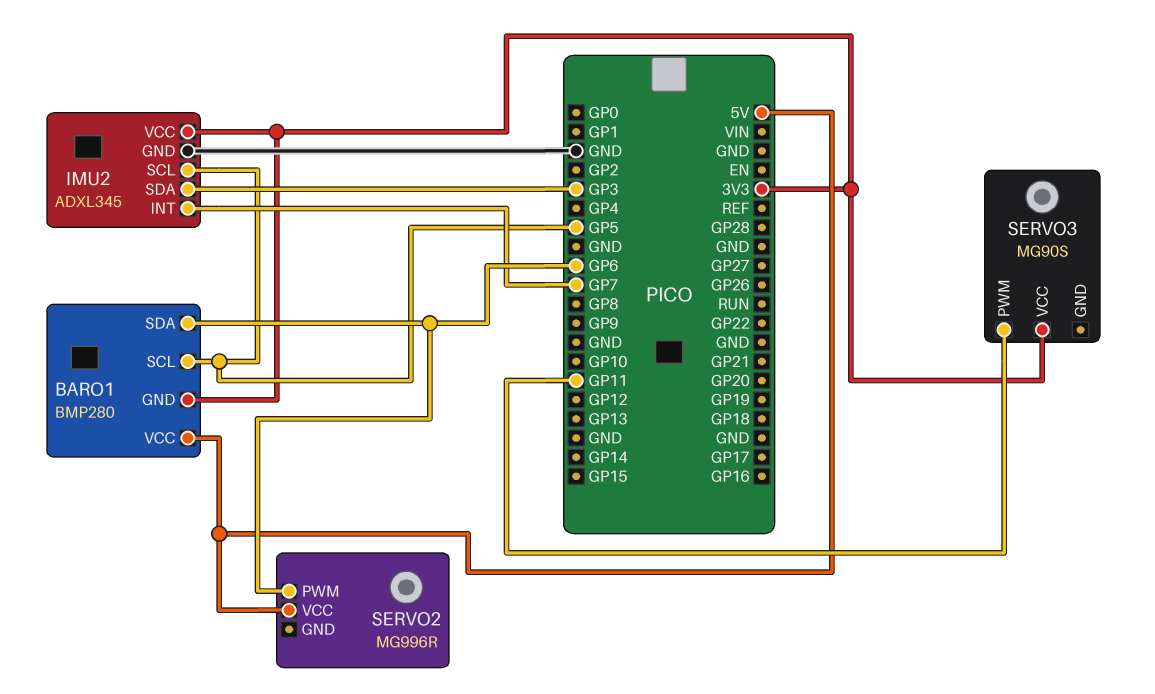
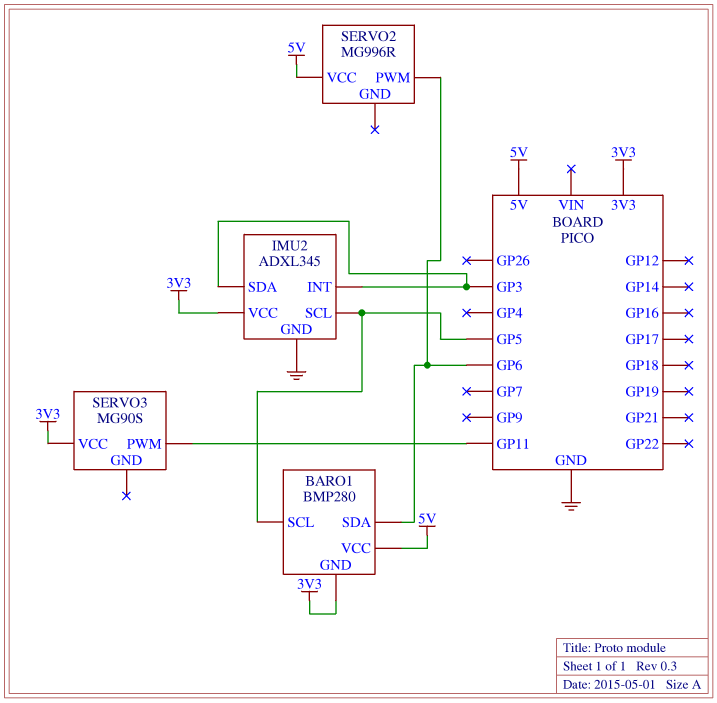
IMU2 pin INT: GP7 -> GP3

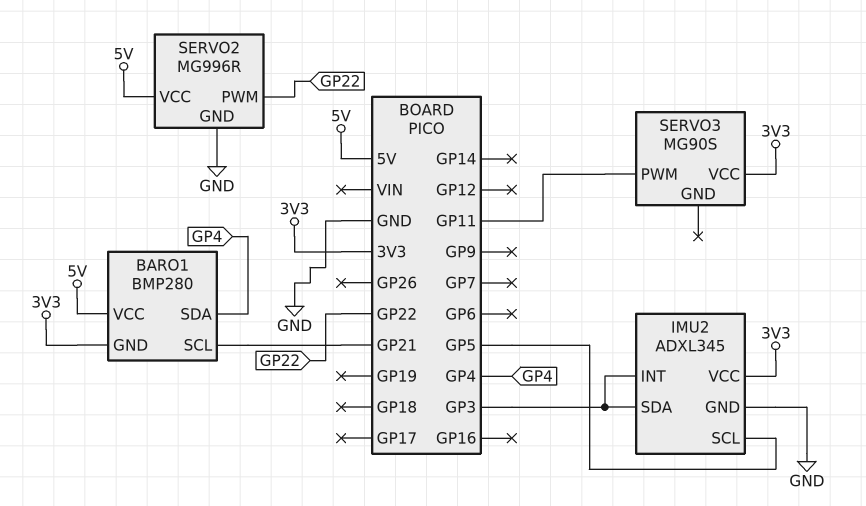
BARO1 pin SCL: GP5 -> GP21
BARO1 pin SDA: GP6 -> GP4
SERVO2 pin GND: none -> GND
SERVO2 pin PWM: GP6 -> GP22

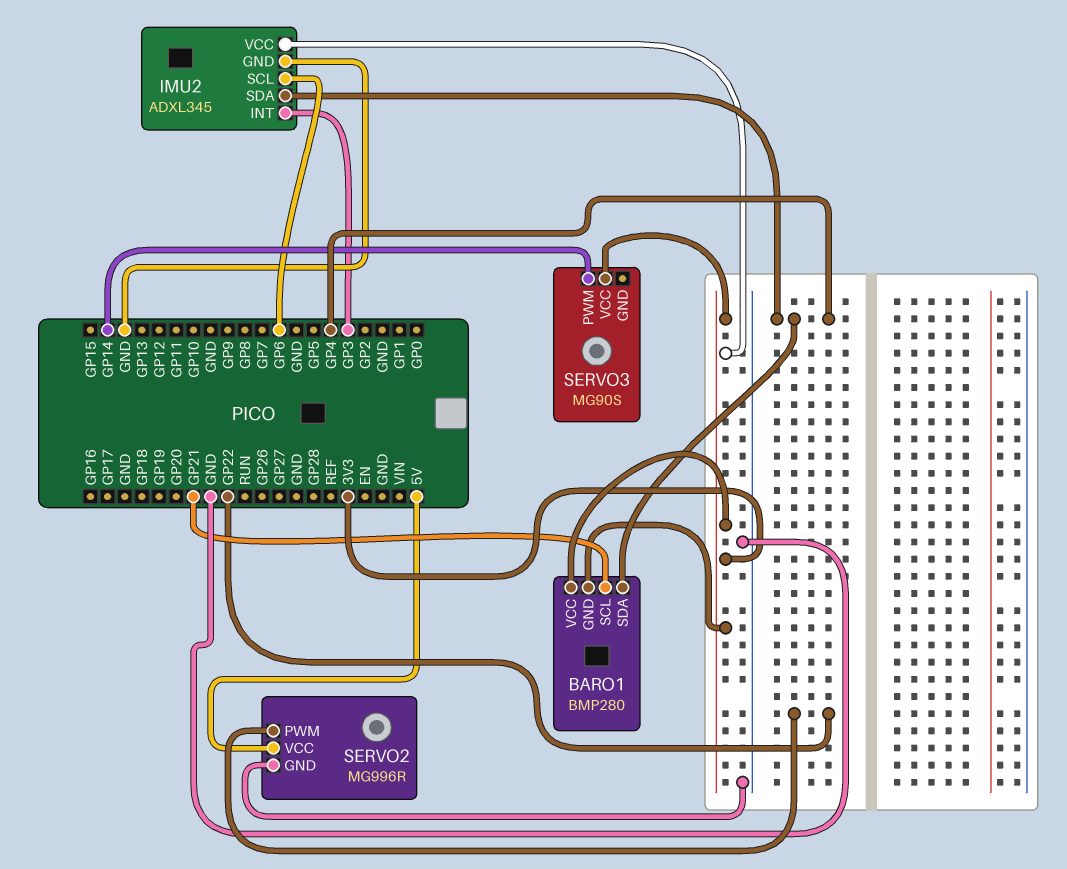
BARO1 pin VCC: 5V -> 3V3
IMU2 pin SCL: GP5 -> GP6
IMU2 pin SDA: GP3 -> GP4
SERVO3 pin PWM: GP11 -> GP14

